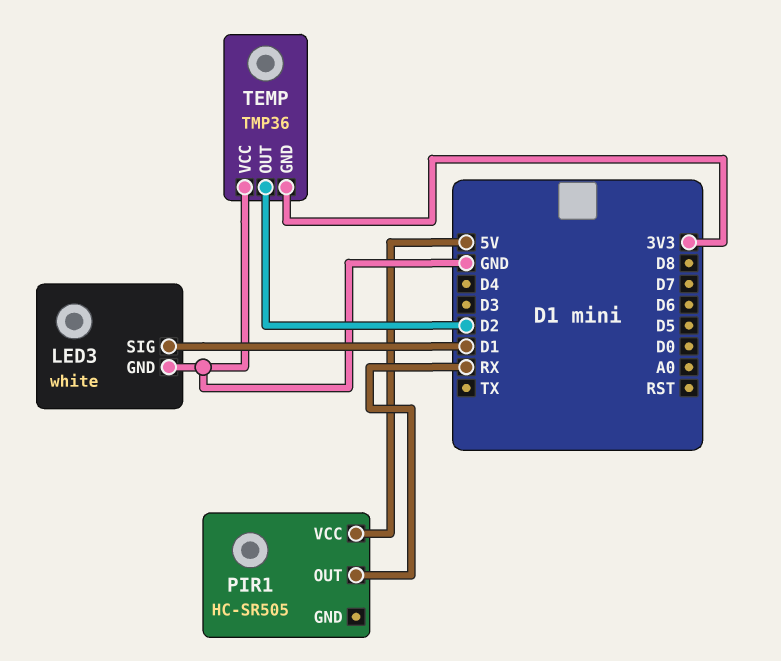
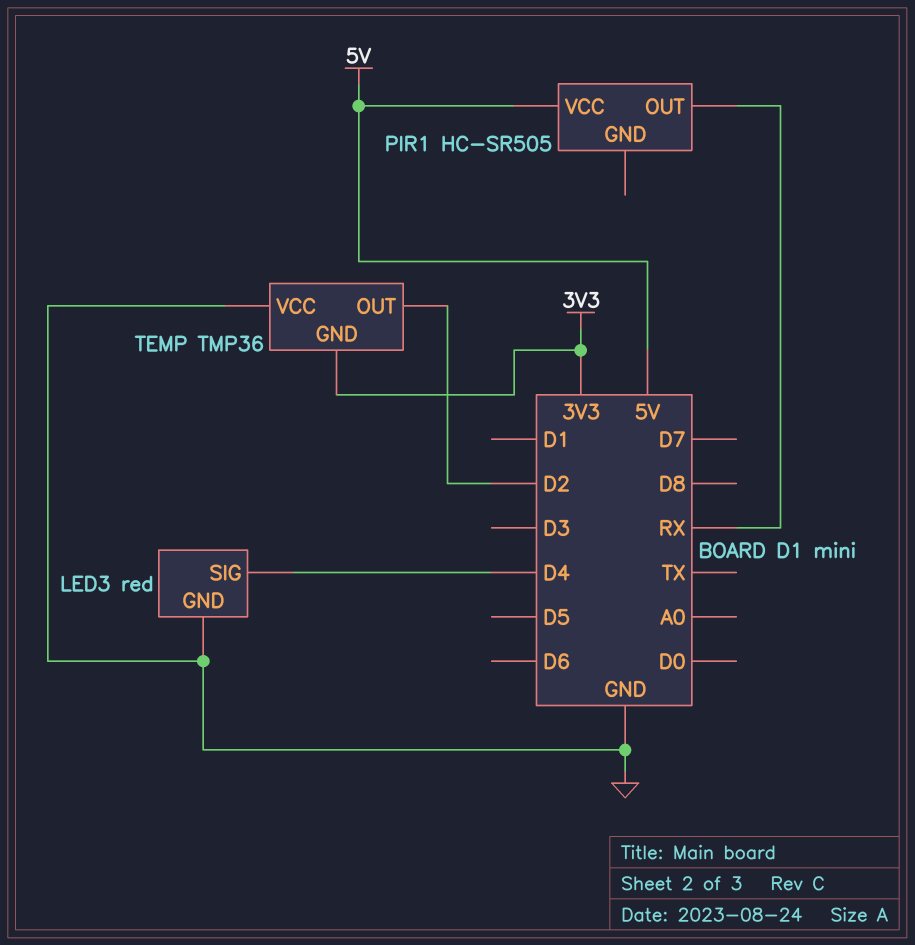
LED3: white -> red
LED3 pin SIG: D1 -> D4

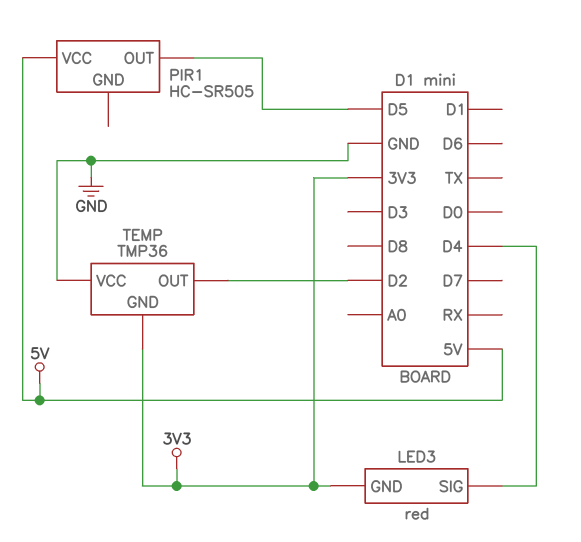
LED3 pin GND: GND -> 3V3
PIR1 pin OUT: RX -> D5

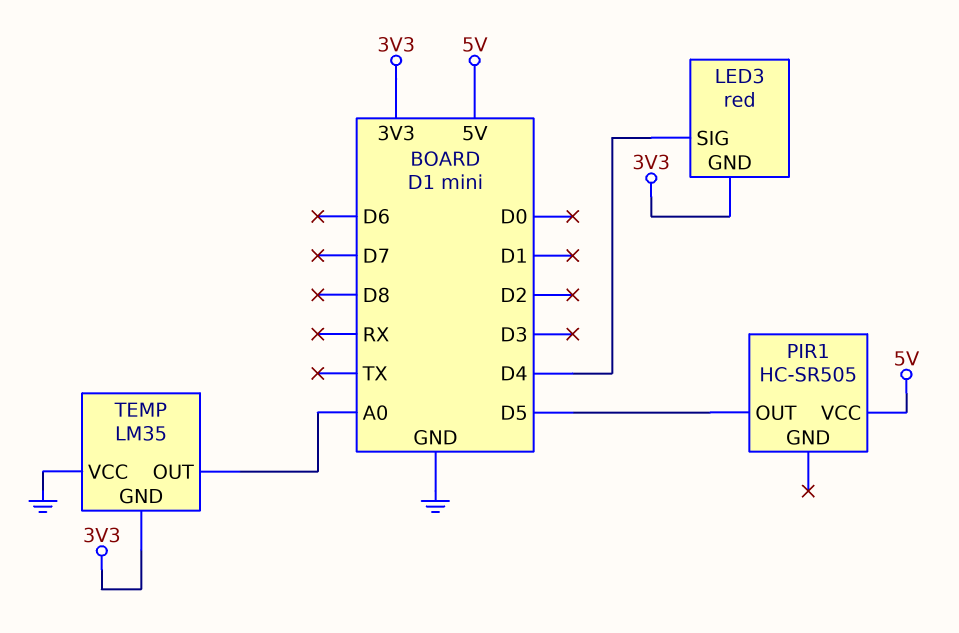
TEMP: TMP36 -> LM35
TEMP pin OUT: D2 -> A0

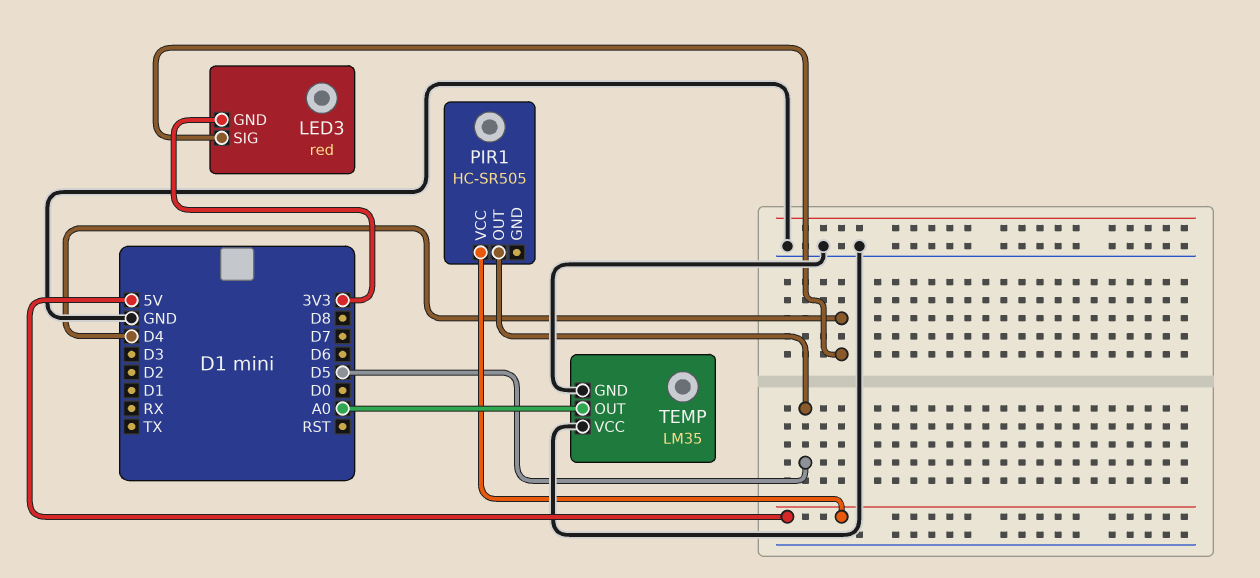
TEMP pin GND: 3V3 -> GND

